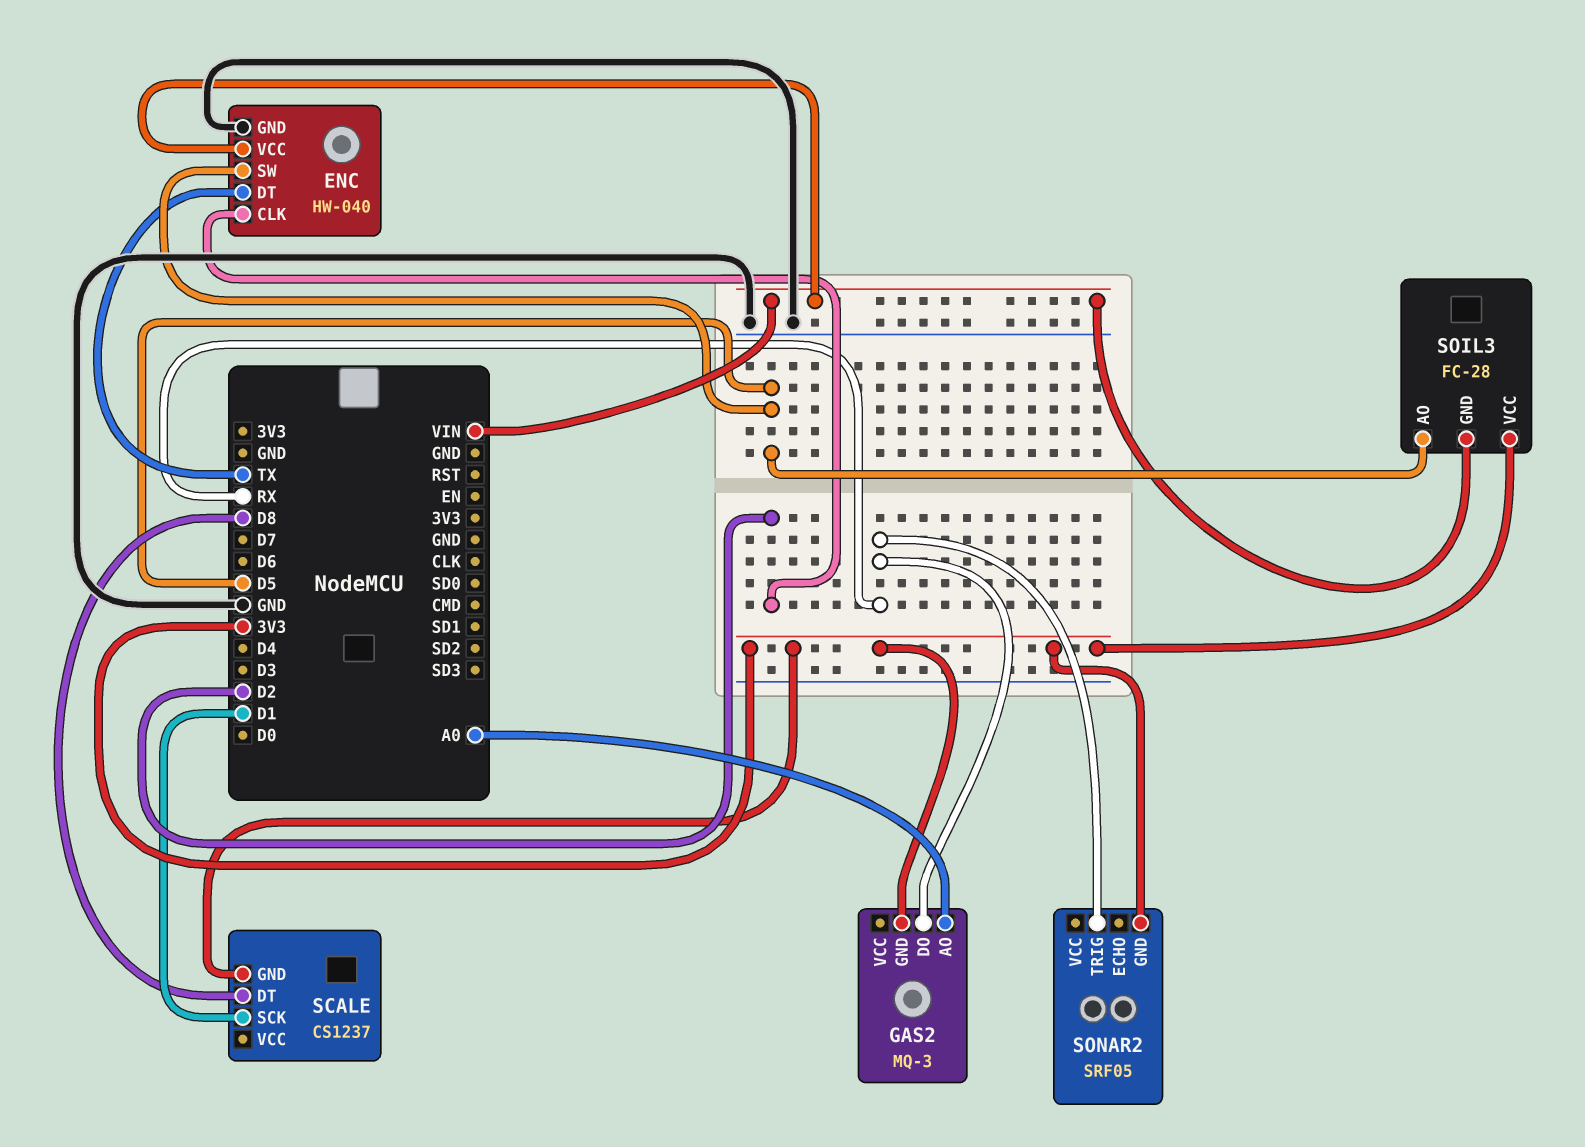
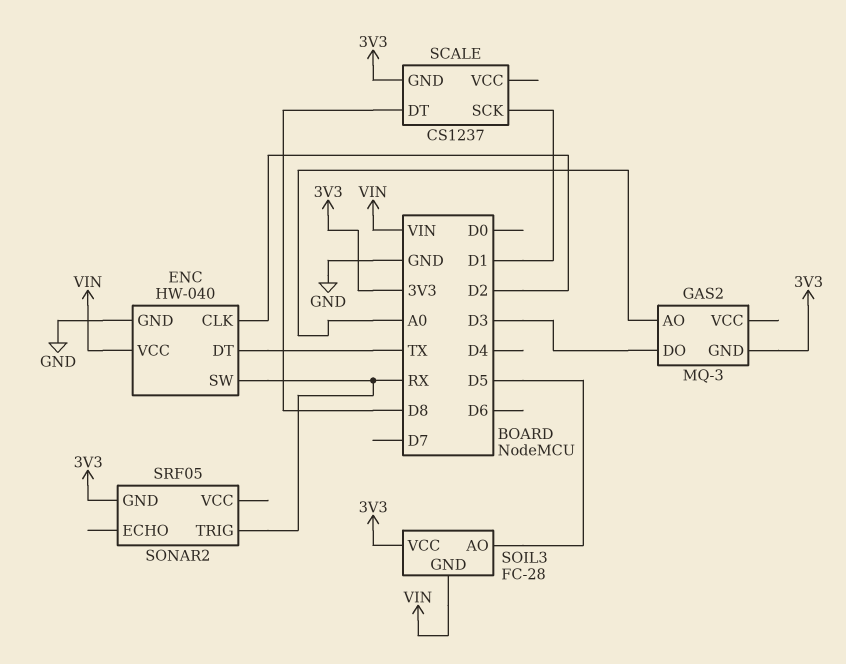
ENC pin SW: D5 -> RX
GAS2 pin DO: RX -> D3

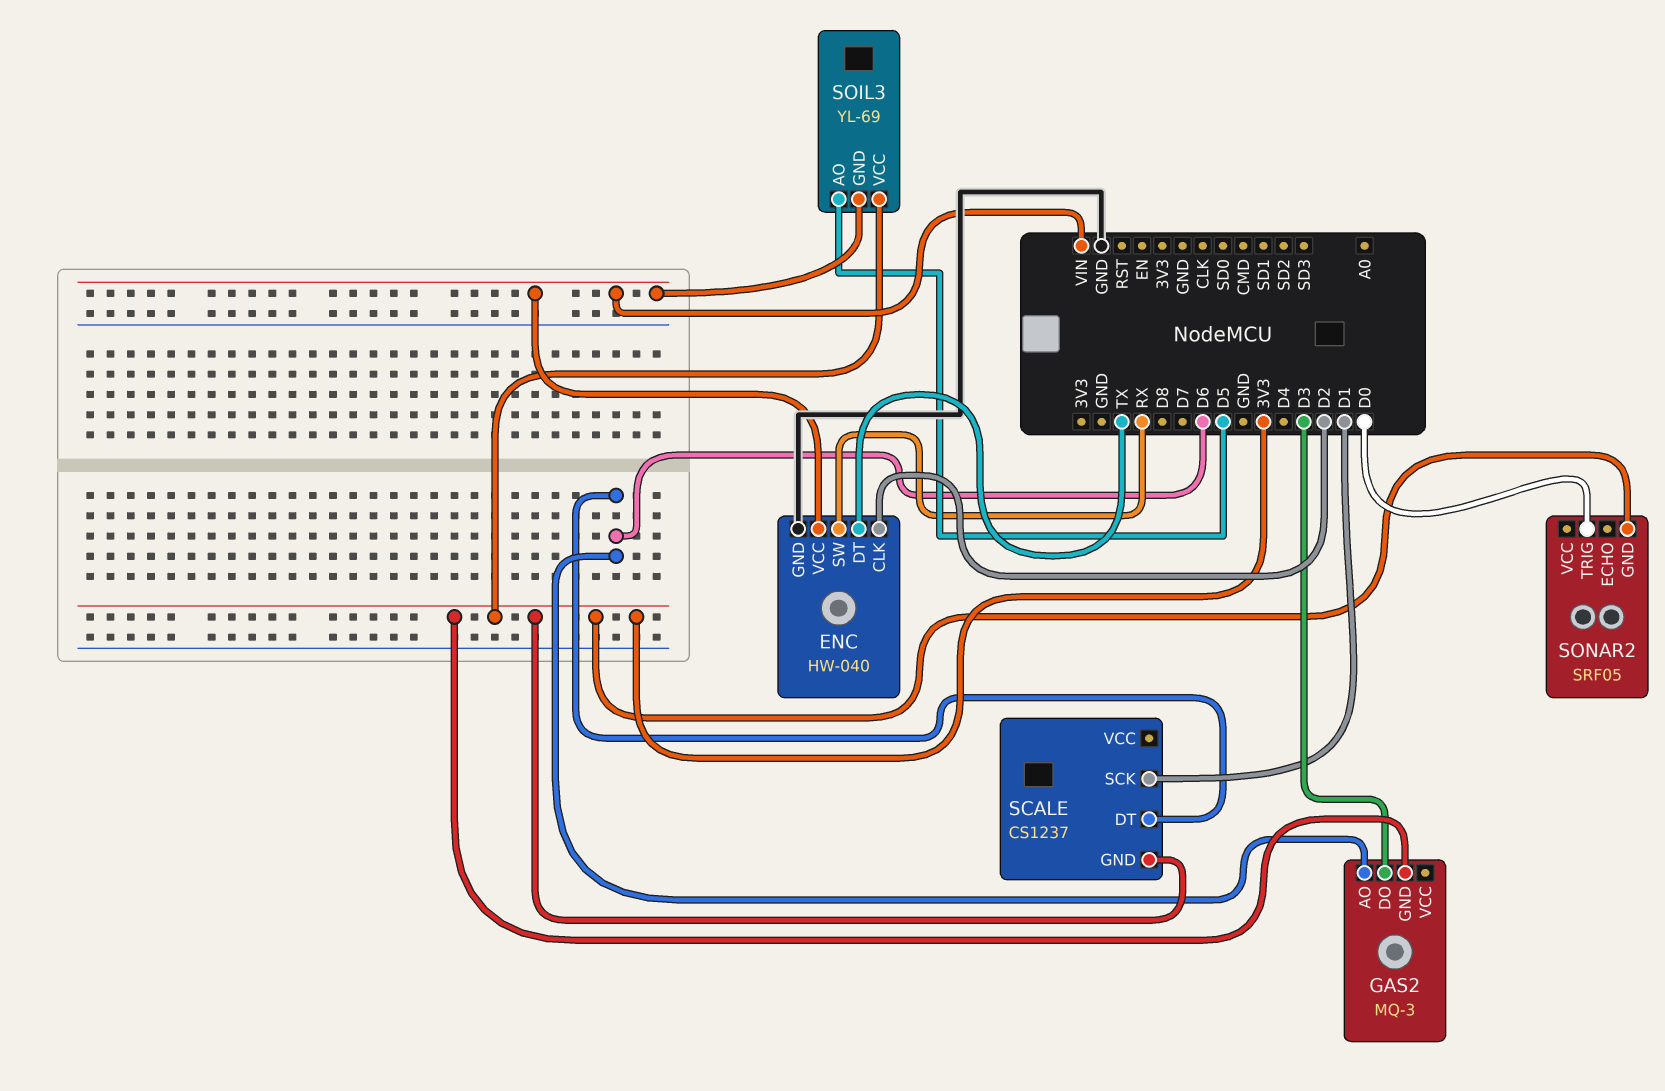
GAS2 pin AO: A0 -> D6
SCALE pin DT: D8 -> D6
SOIL3: FC-28 -> YL-69
SONAR2 pin TRIG: RX -> D0

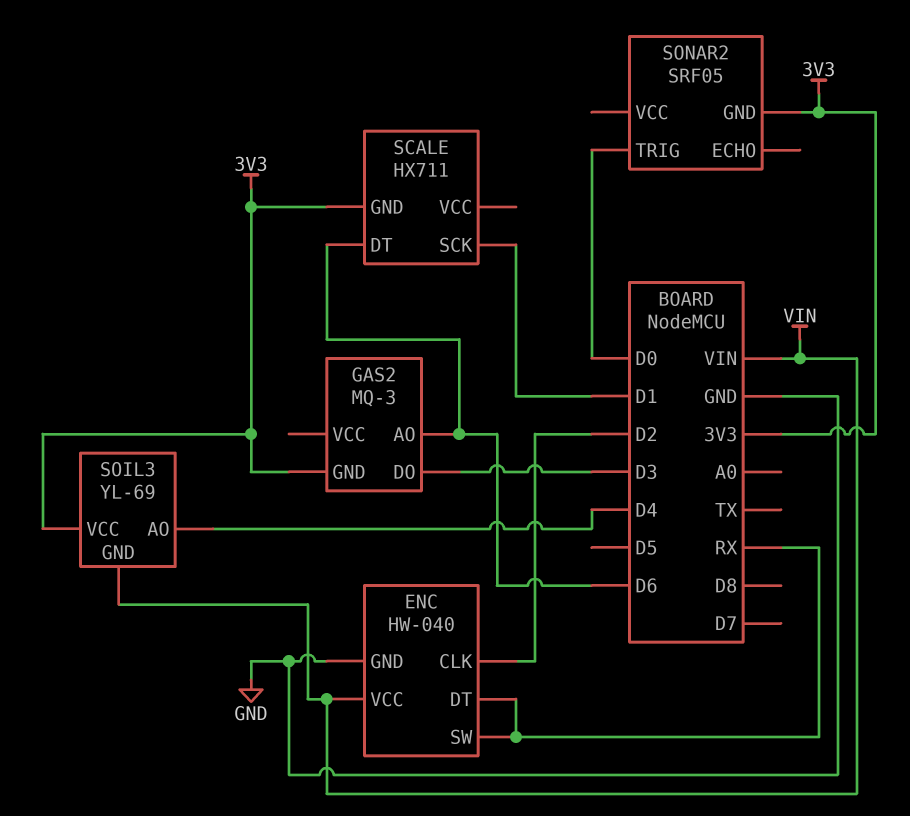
ENC pin DT: TX -> RX
SCALE: CS1237 -> HX711
SOIL3 pin AO: D5 -> D4

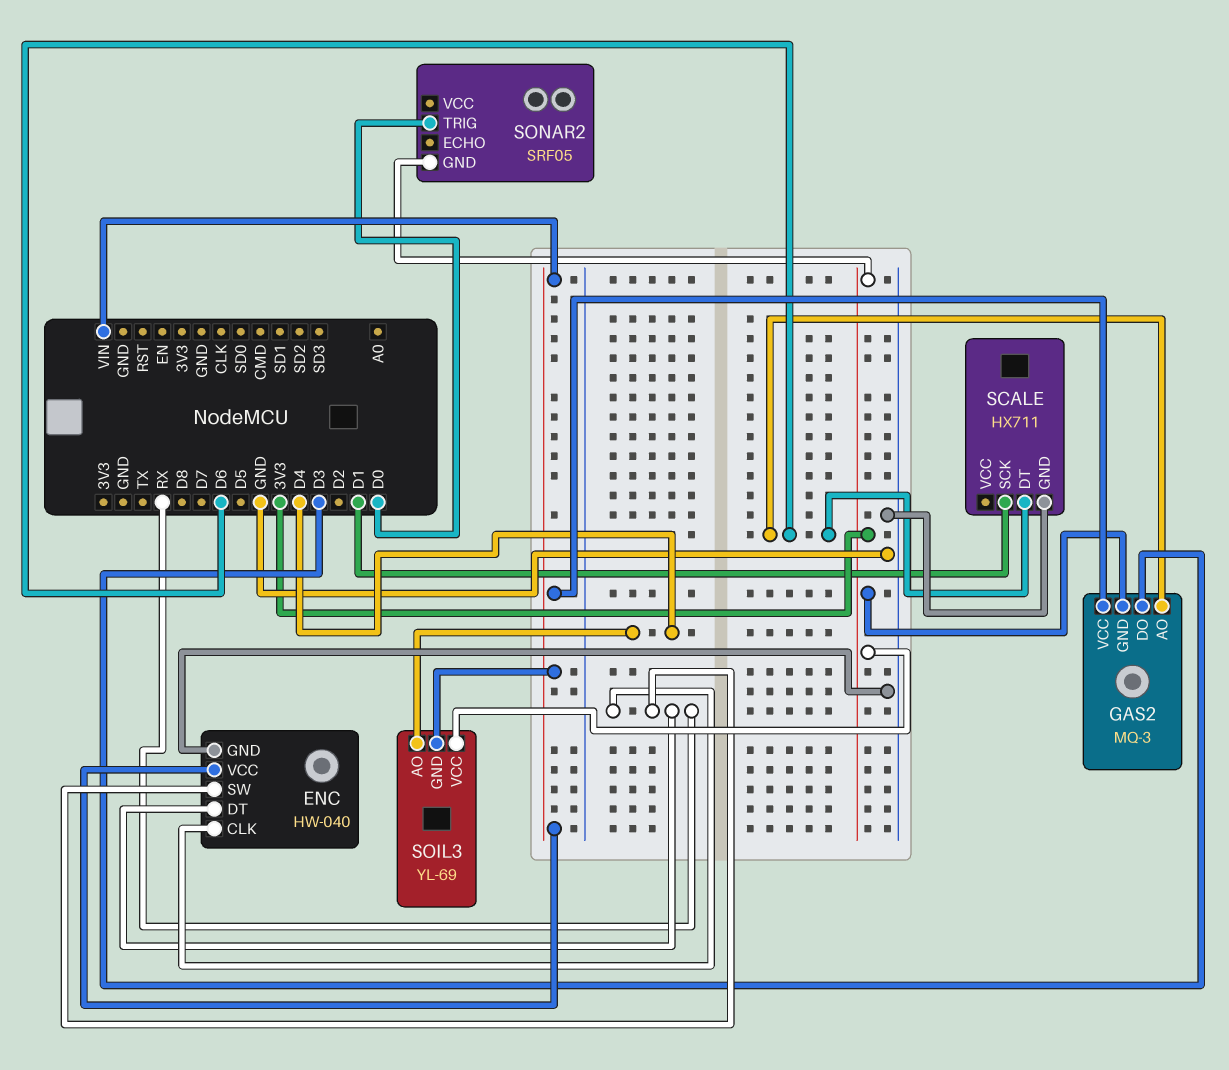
ENC pin CLK: D2 -> RX
GAS2 pin VCC: none -> VIN
SCALE pin GND: 3V3 -> GND

